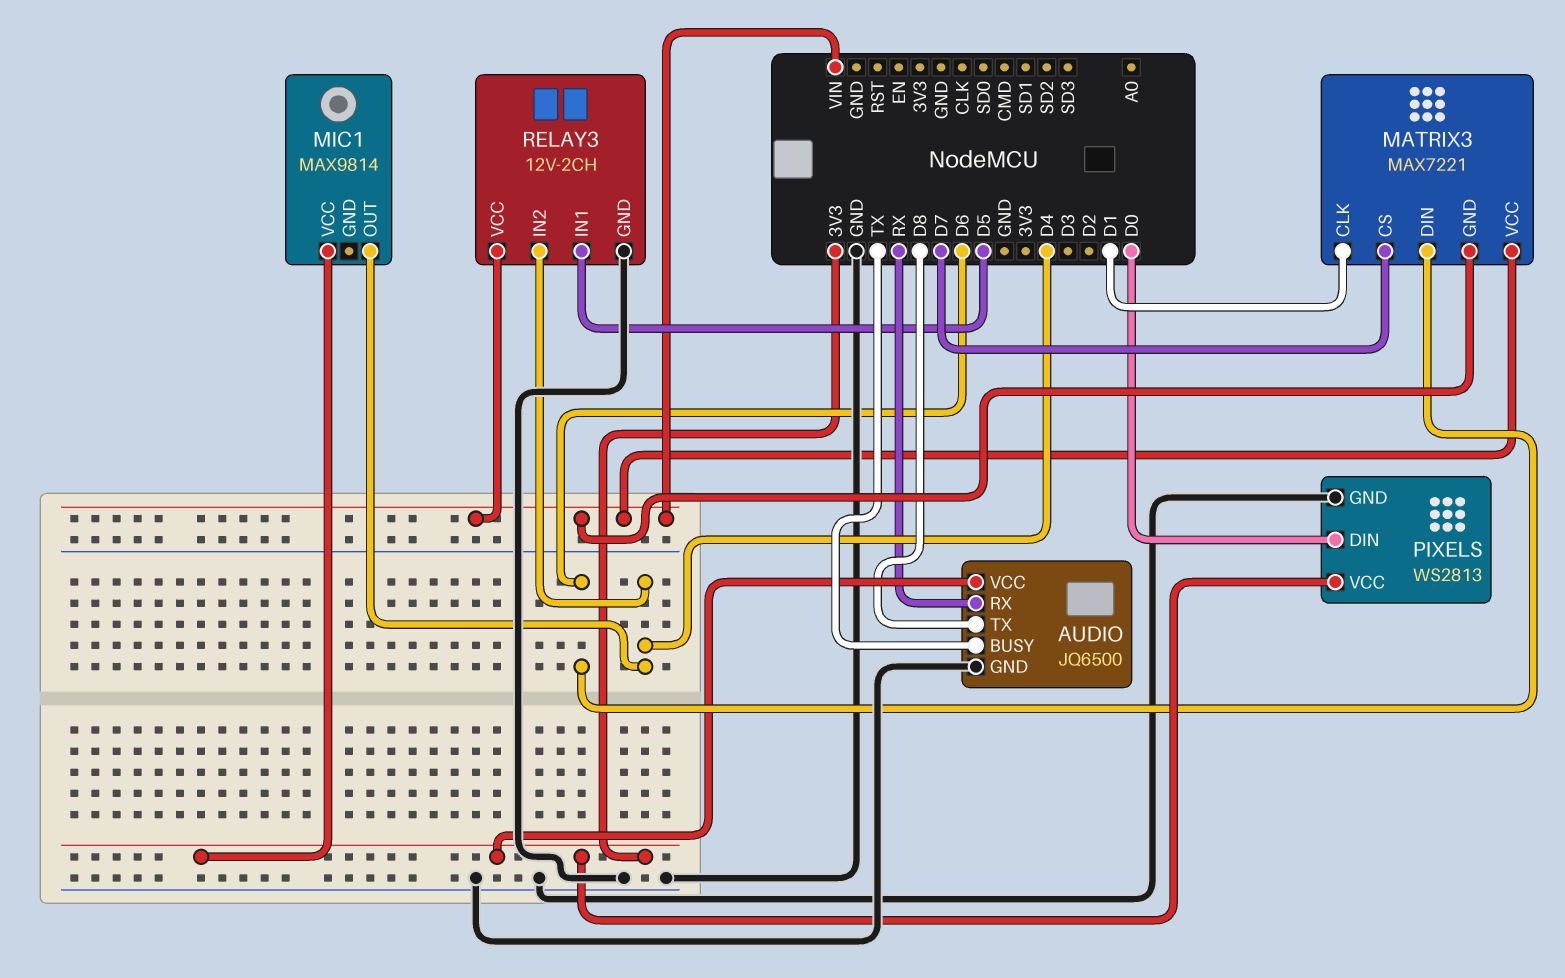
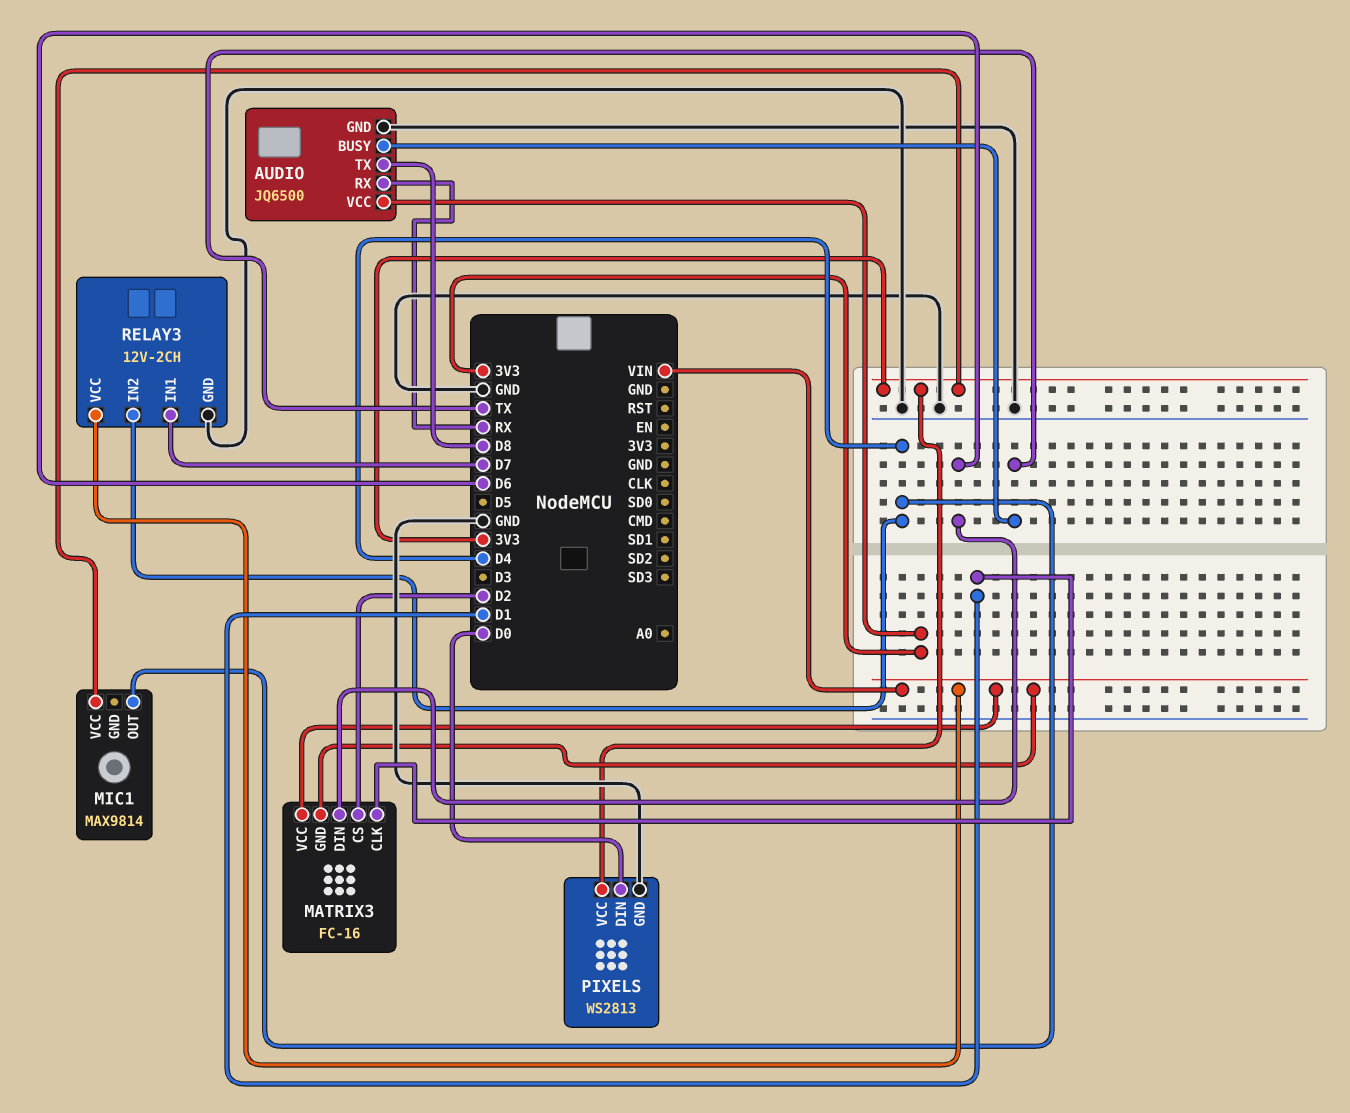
MATRIX3: MAX7221 -> FC-16
MATRIX3 pin CS: D7 -> D2
RELAY3 pin IN1: D5 -> D7

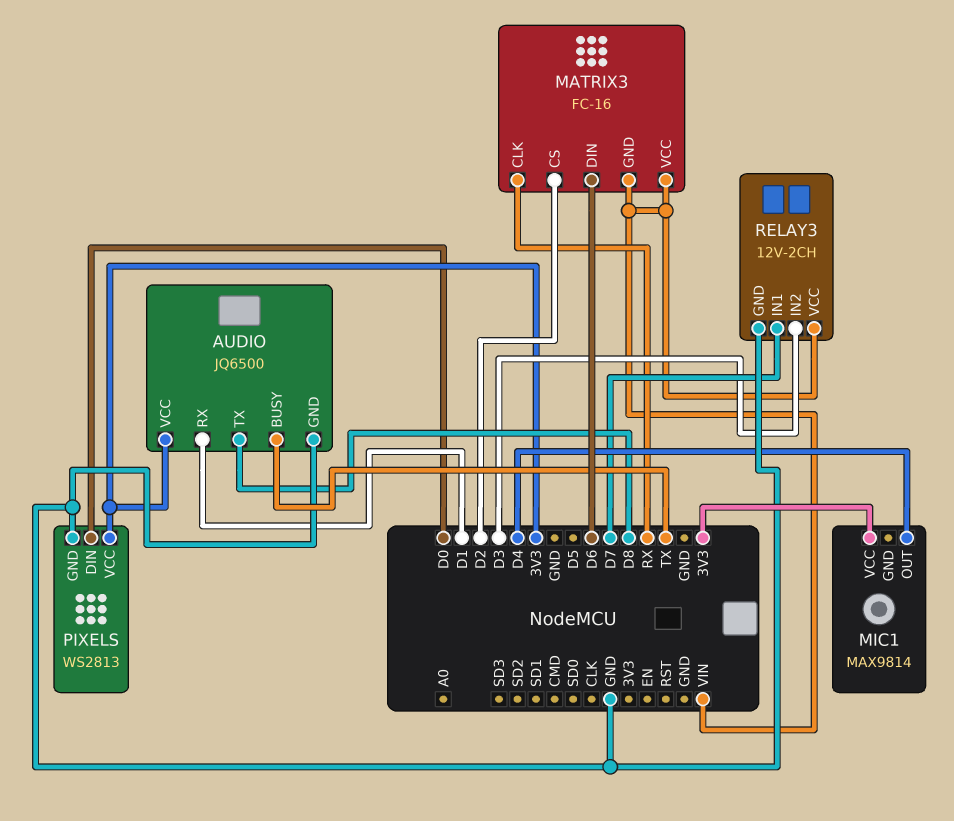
AUDIO pin RX: RX -> D1
MATRIX3 pin CLK: D1 -> RX
RELAY3 pin IN2: D4 -> D3

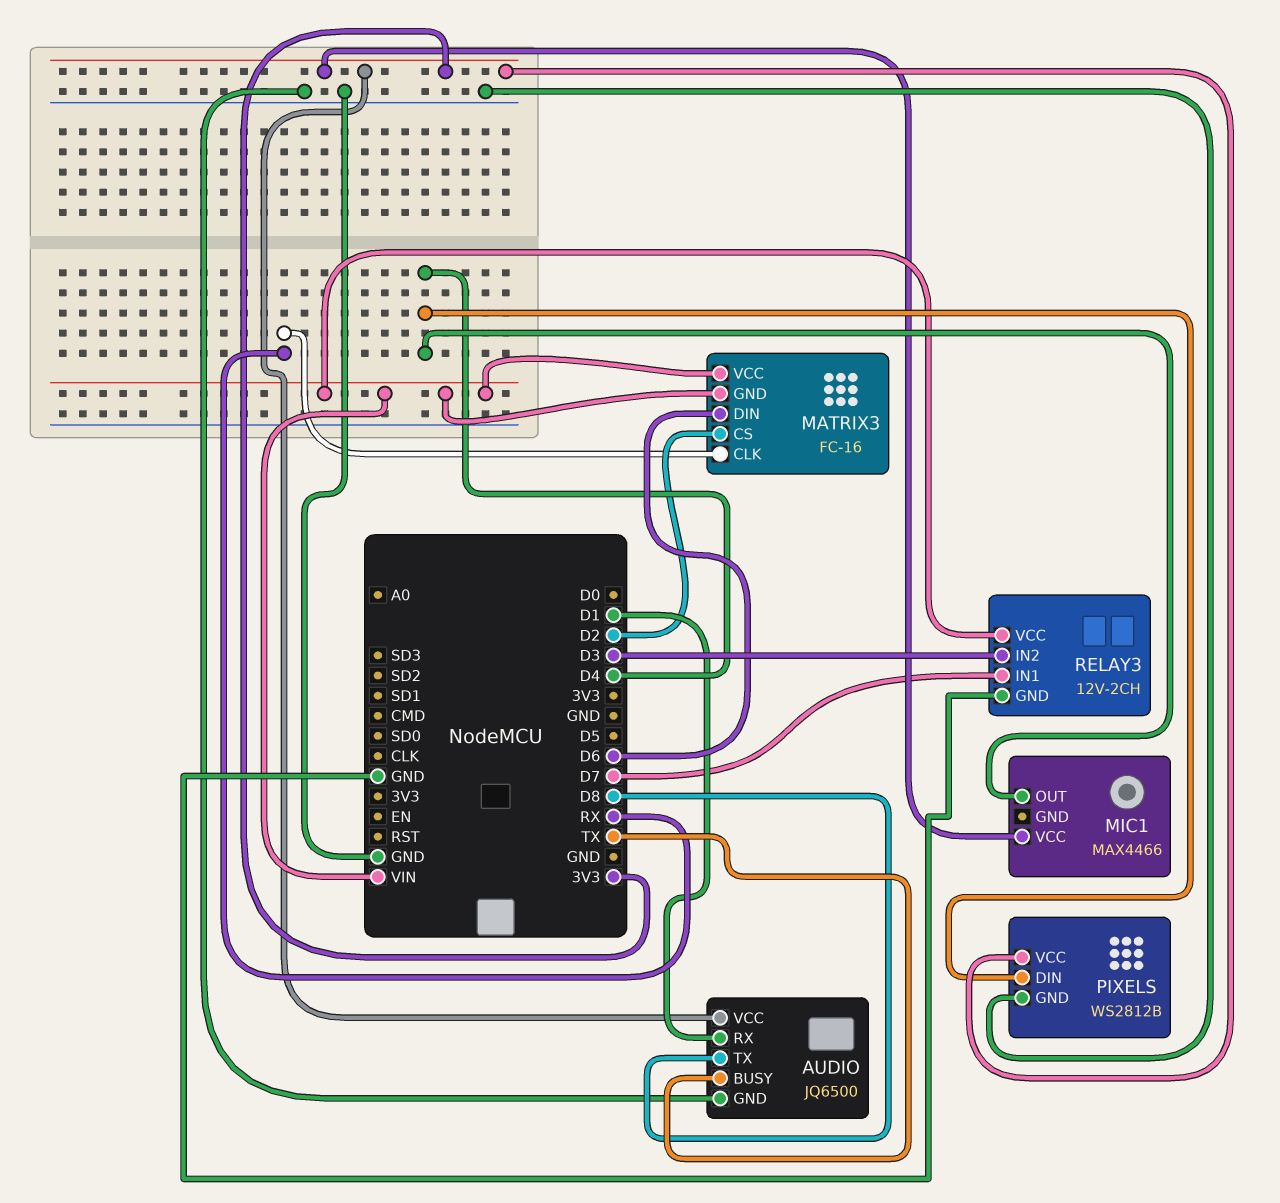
MIC1: MAX9814 -> MAX4466
PIXELS: WS2813 -> WS2812B
PIXELS pin DIN: D0 -> D4

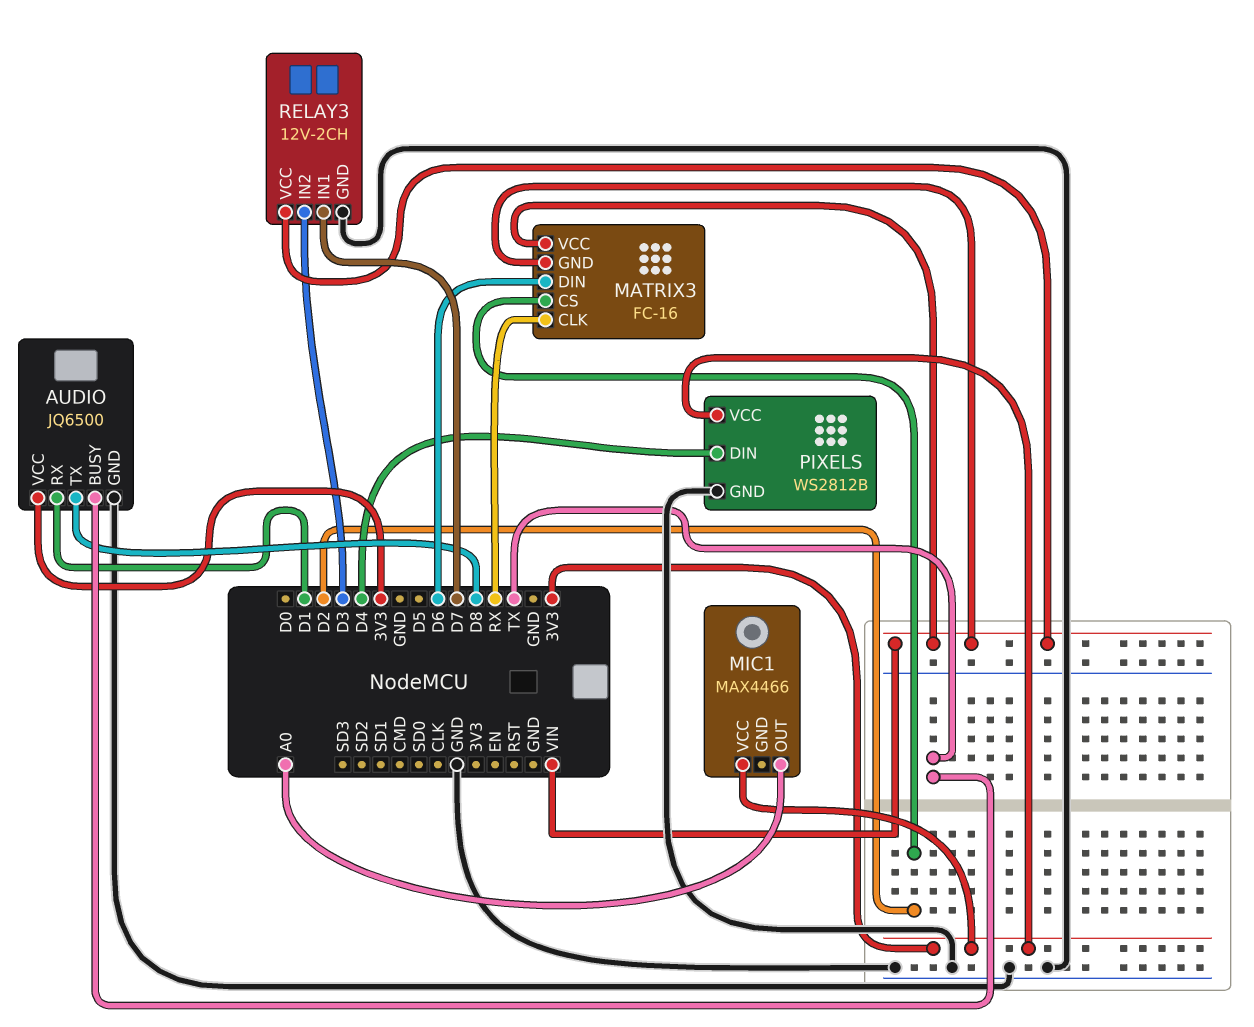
MIC1 pin OUT: D4 -> A0

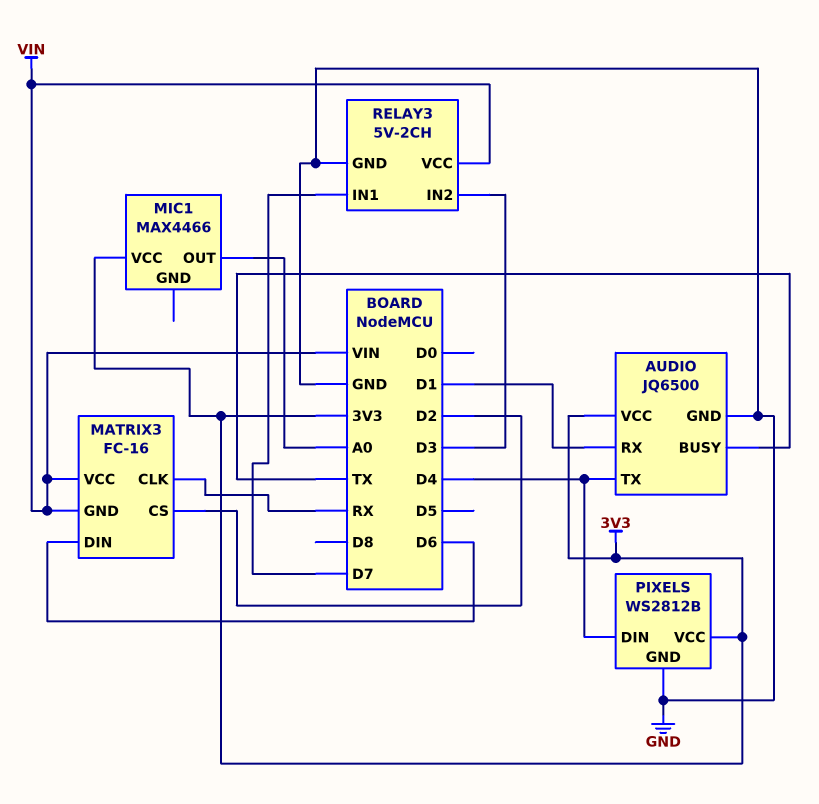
AUDIO pin TX: D8 -> D4
RELAY3: 12V-2CH -> 5V-2CH

